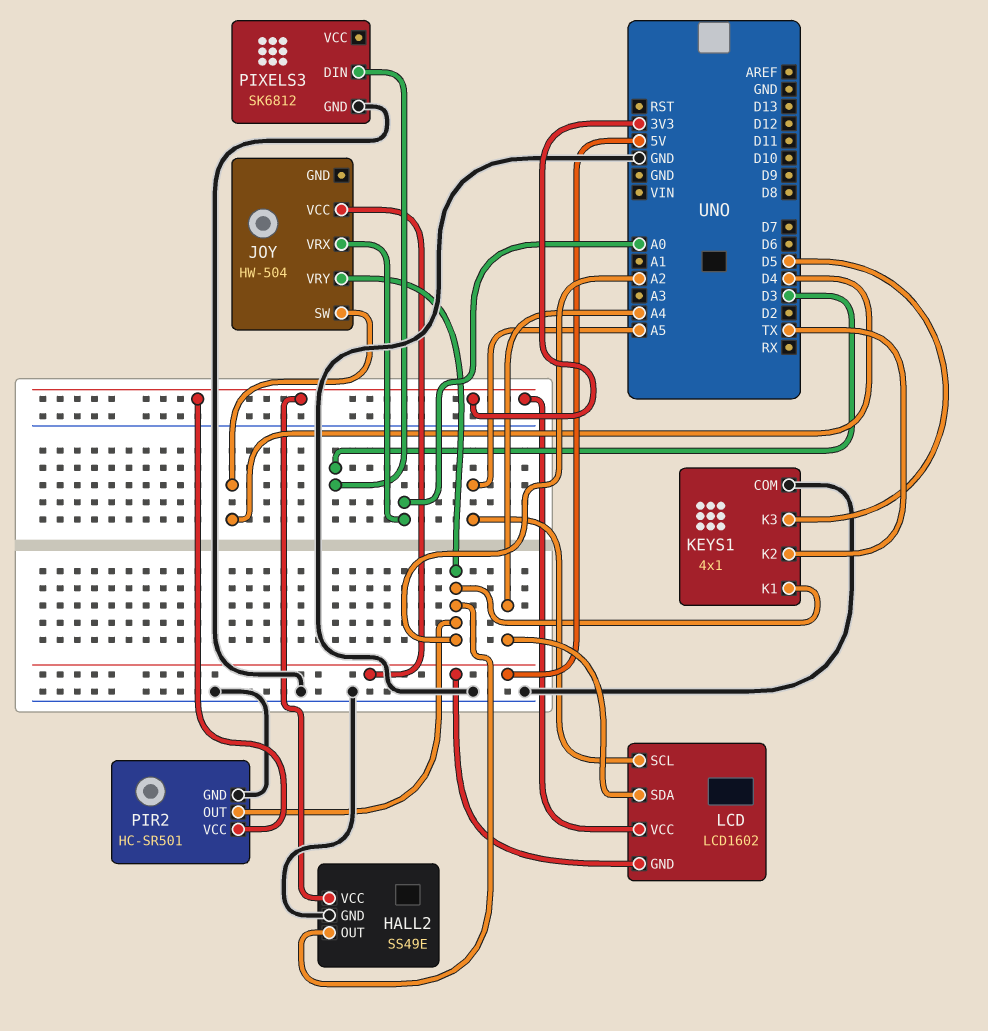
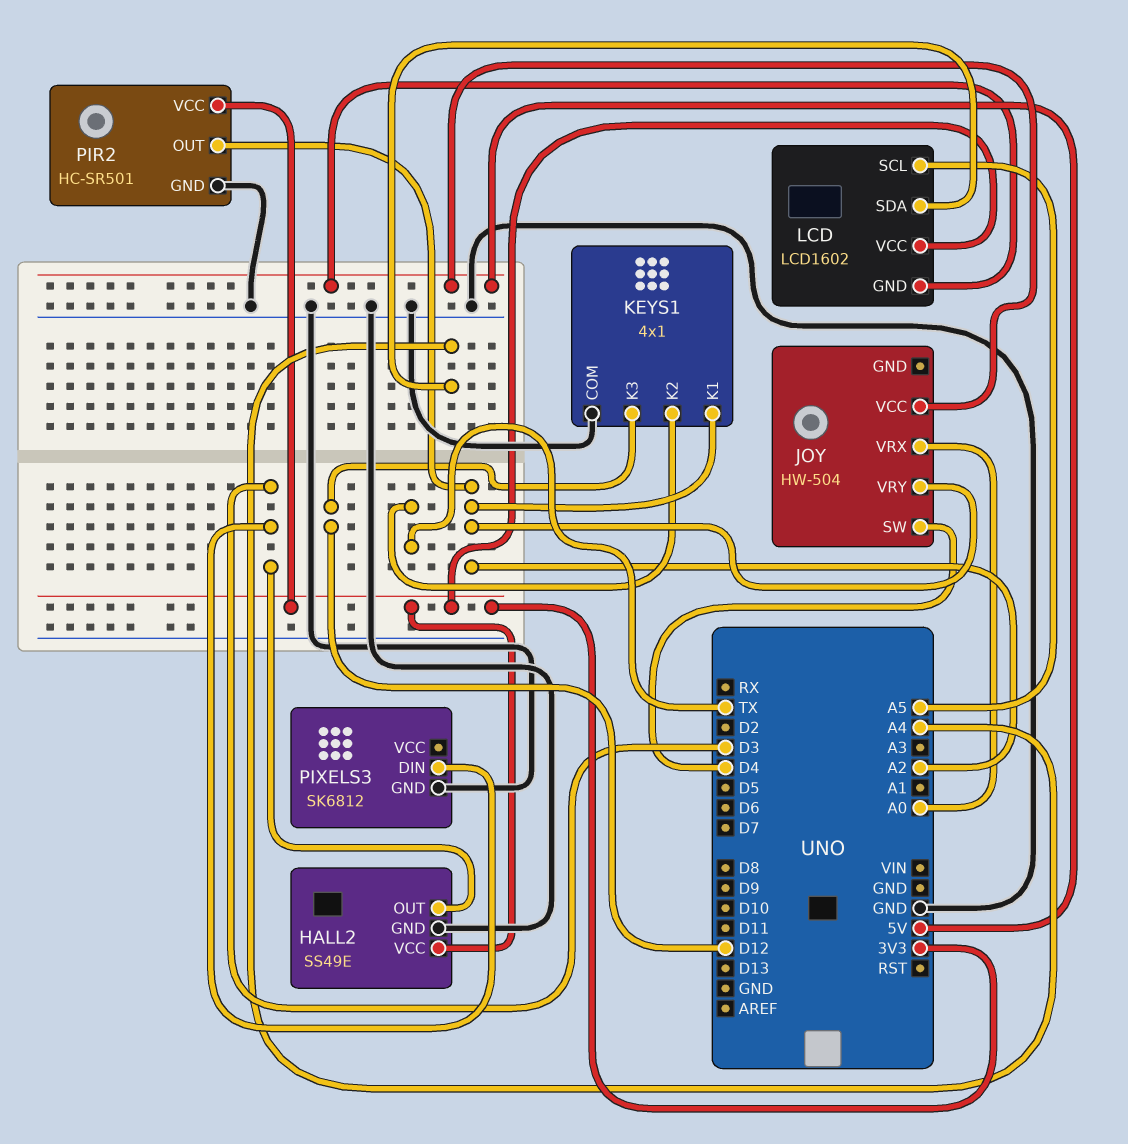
HALL2 pin OUT: A2 -> D3
KEYS1 pin K3: D5 -> D12

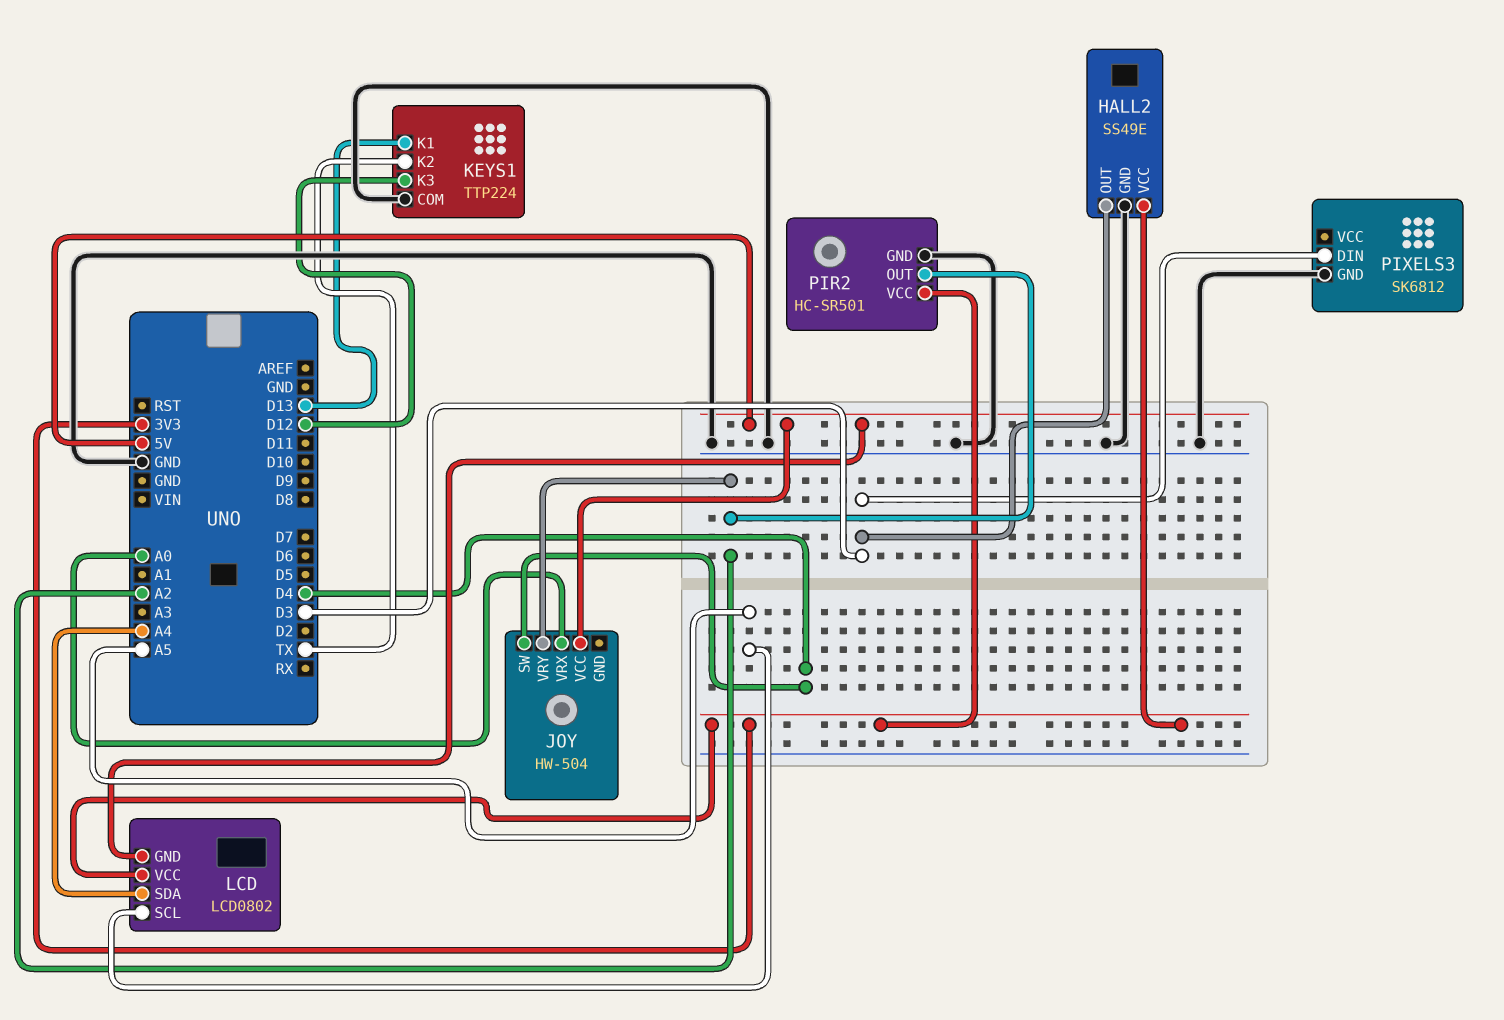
KEYS1: 4x1 -> TTP224
KEYS1 pin K1: A2 -> D13
LCD: LCD1602 -> LCD0802

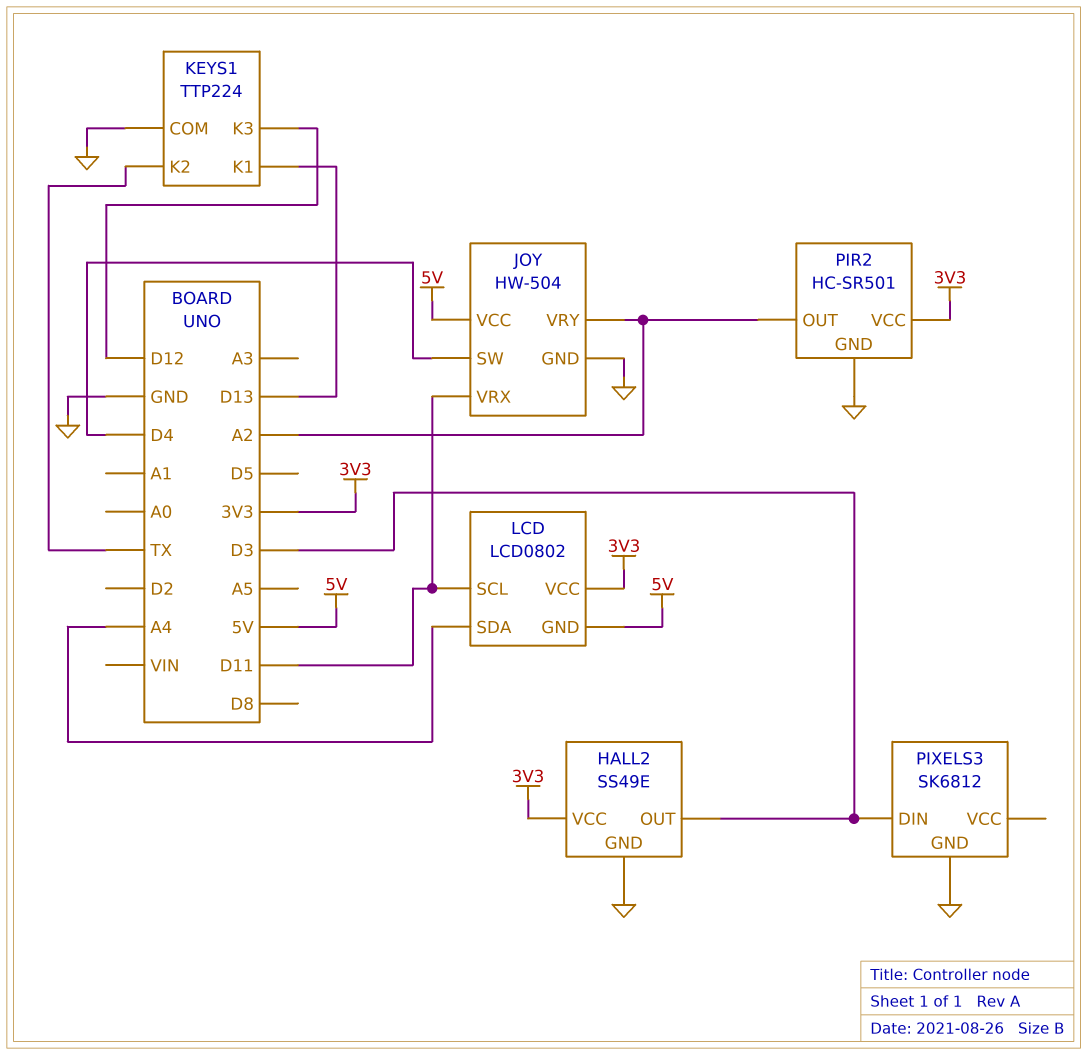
JOY pin GND: none -> GND
JOY pin VRX: A0 -> D11
LCD pin SCL: A5 -> D11

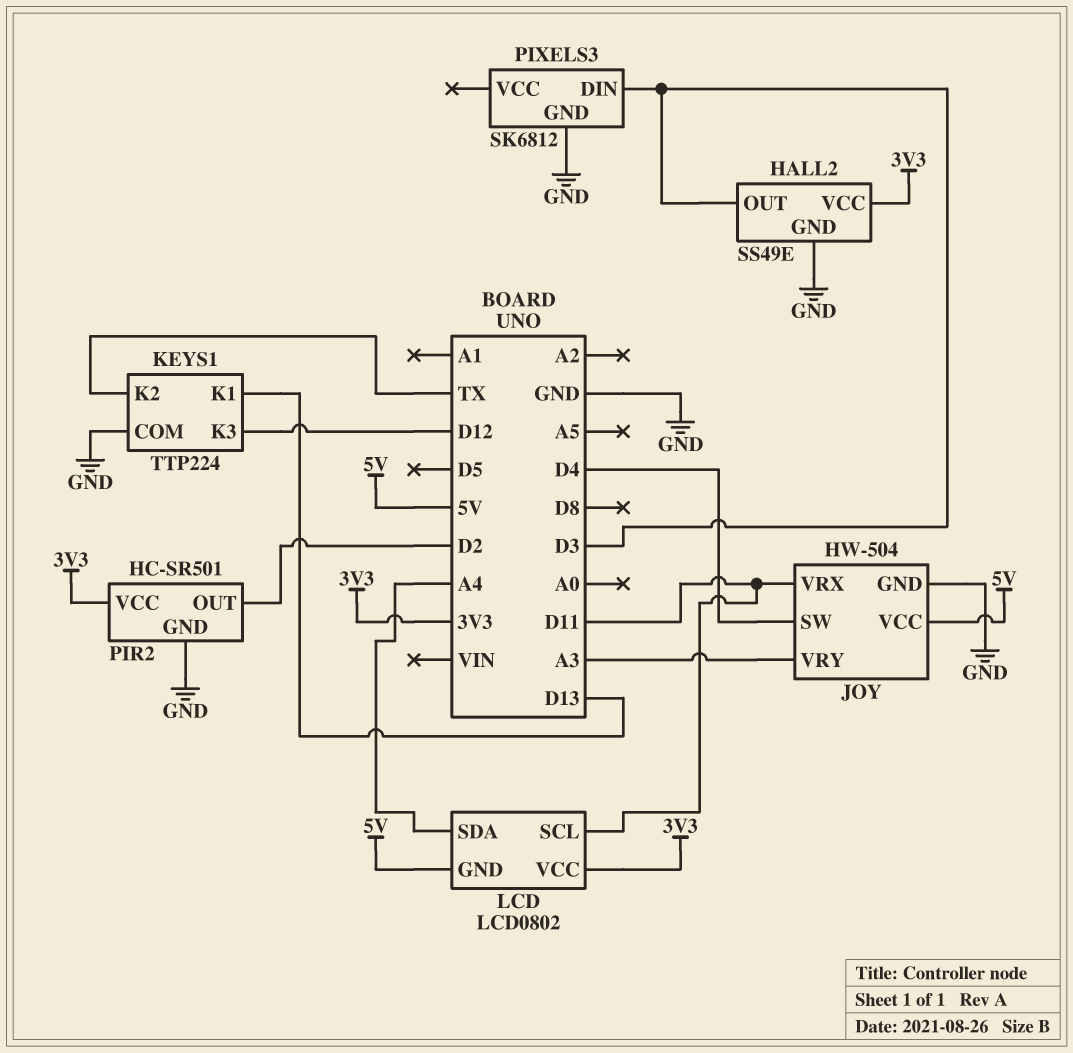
JOY pin VRY: A2 -> A3
PIR2 pin OUT: A2 -> D2

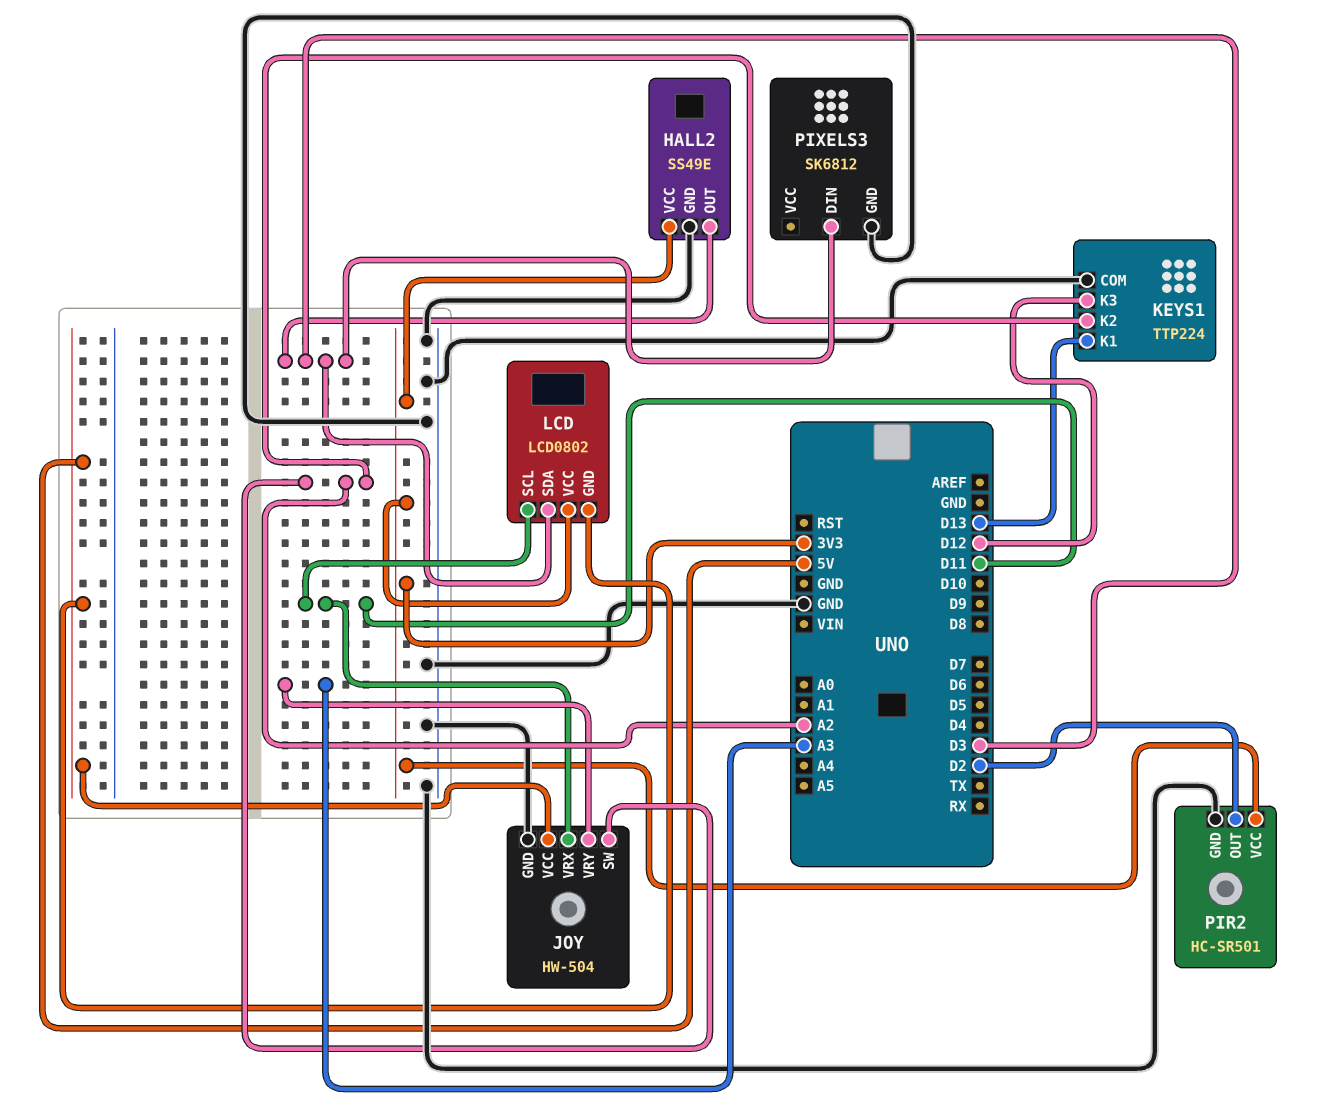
JOY pin SW: D4 -> A2
KEYS1 pin K2: TX -> A2
LCD pin SDA: A4 -> D3

